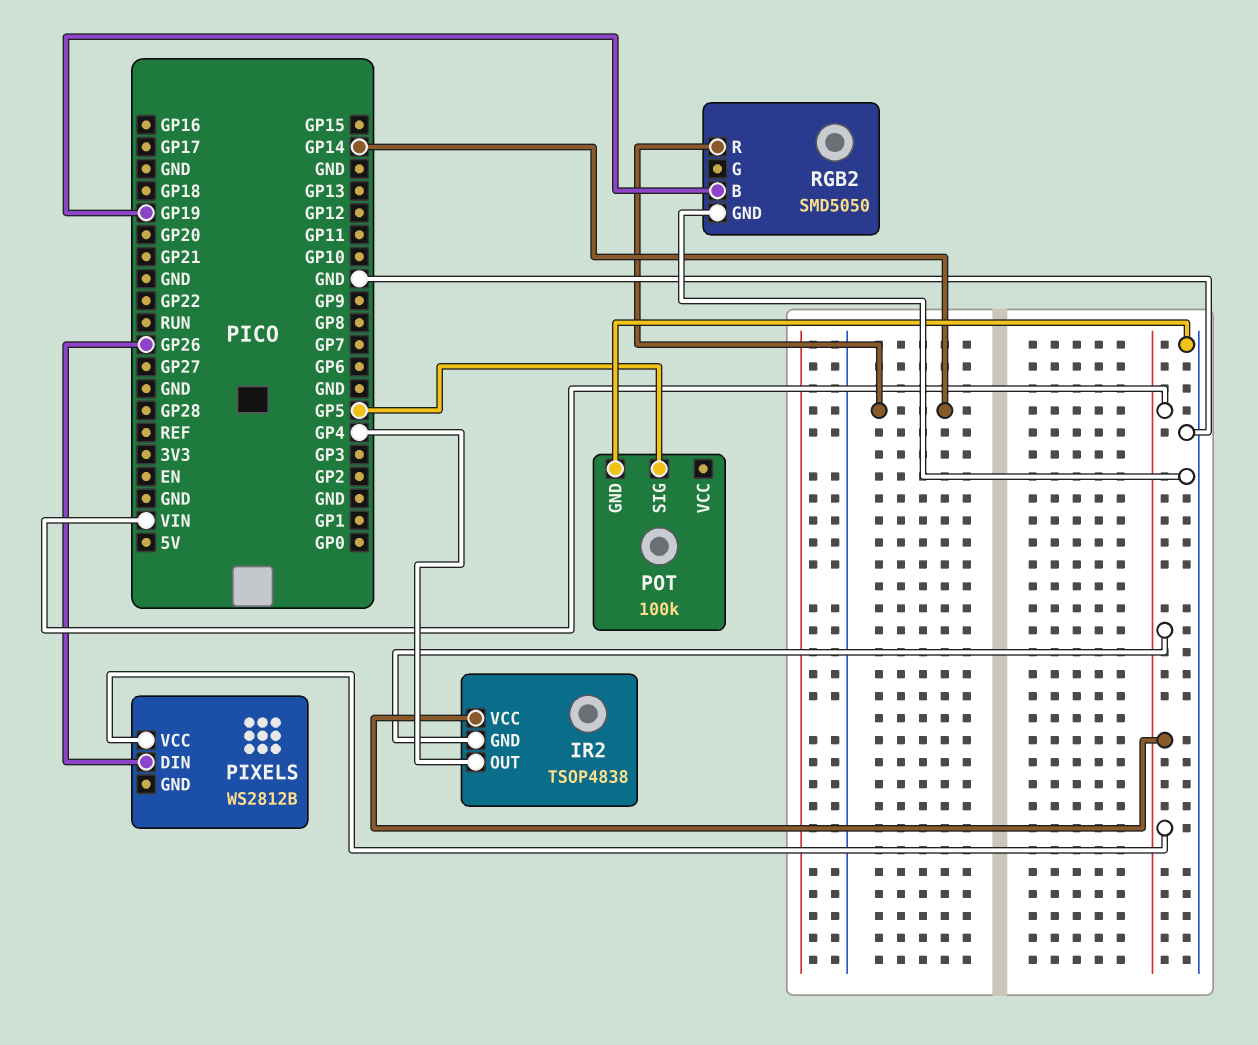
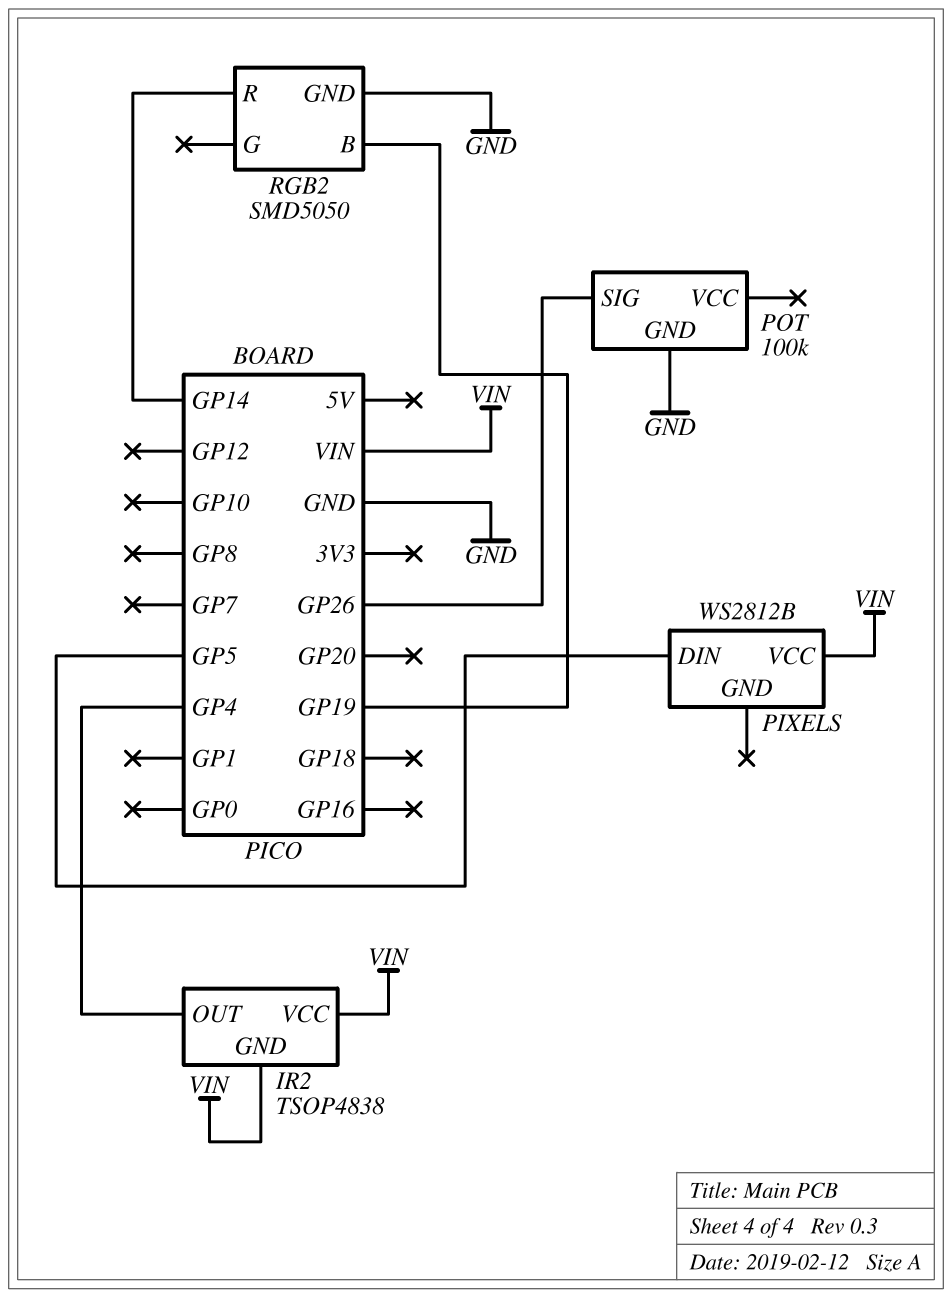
PIXELS pin DIN: GP26 -> GP5
POT pin SIG: GP5 -> GP26

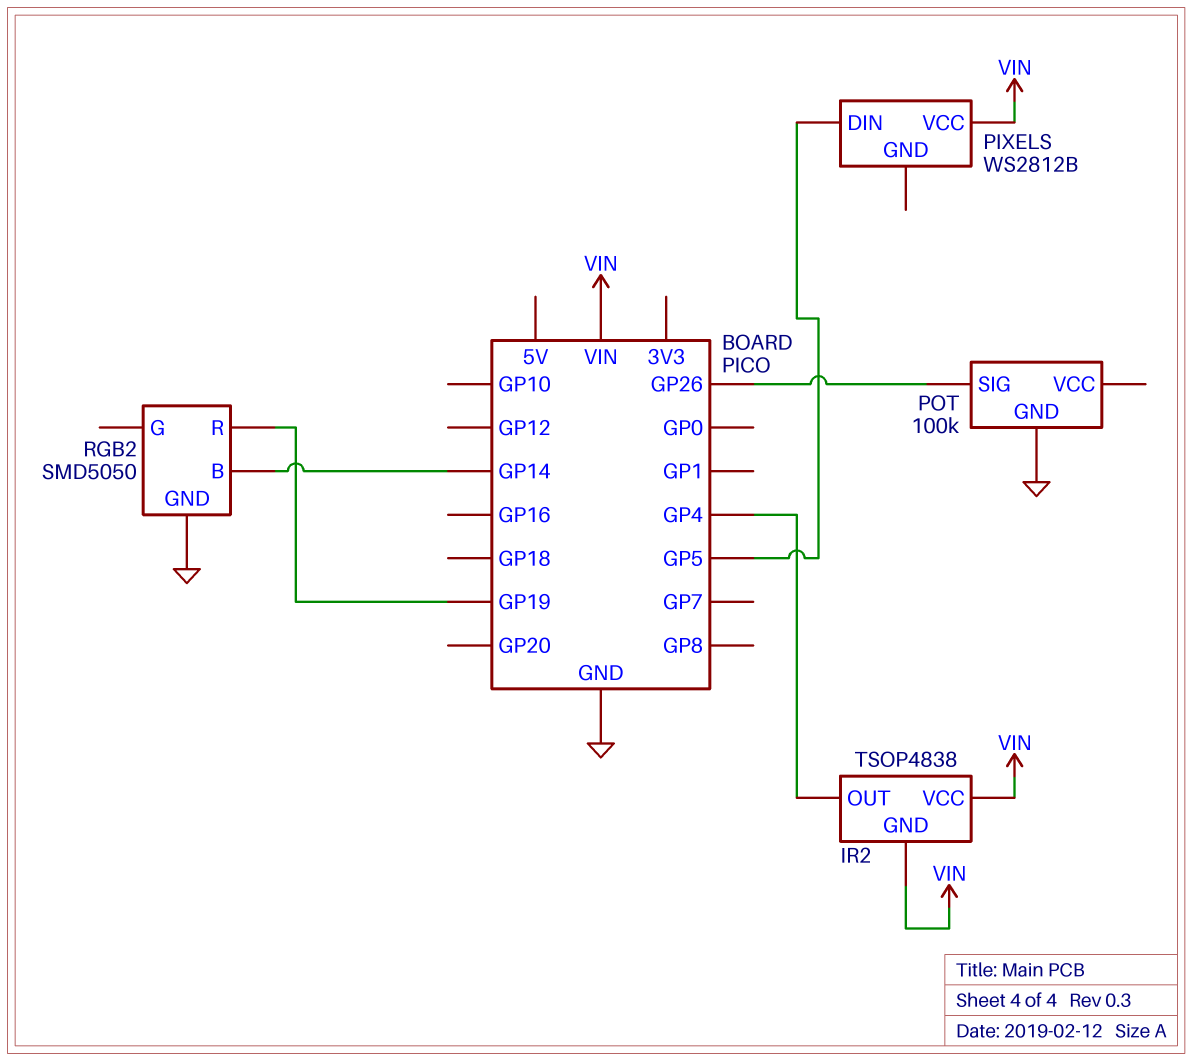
RGB2 pin B: GP19 -> GP14
RGB2 pin R: GP14 -> GP19

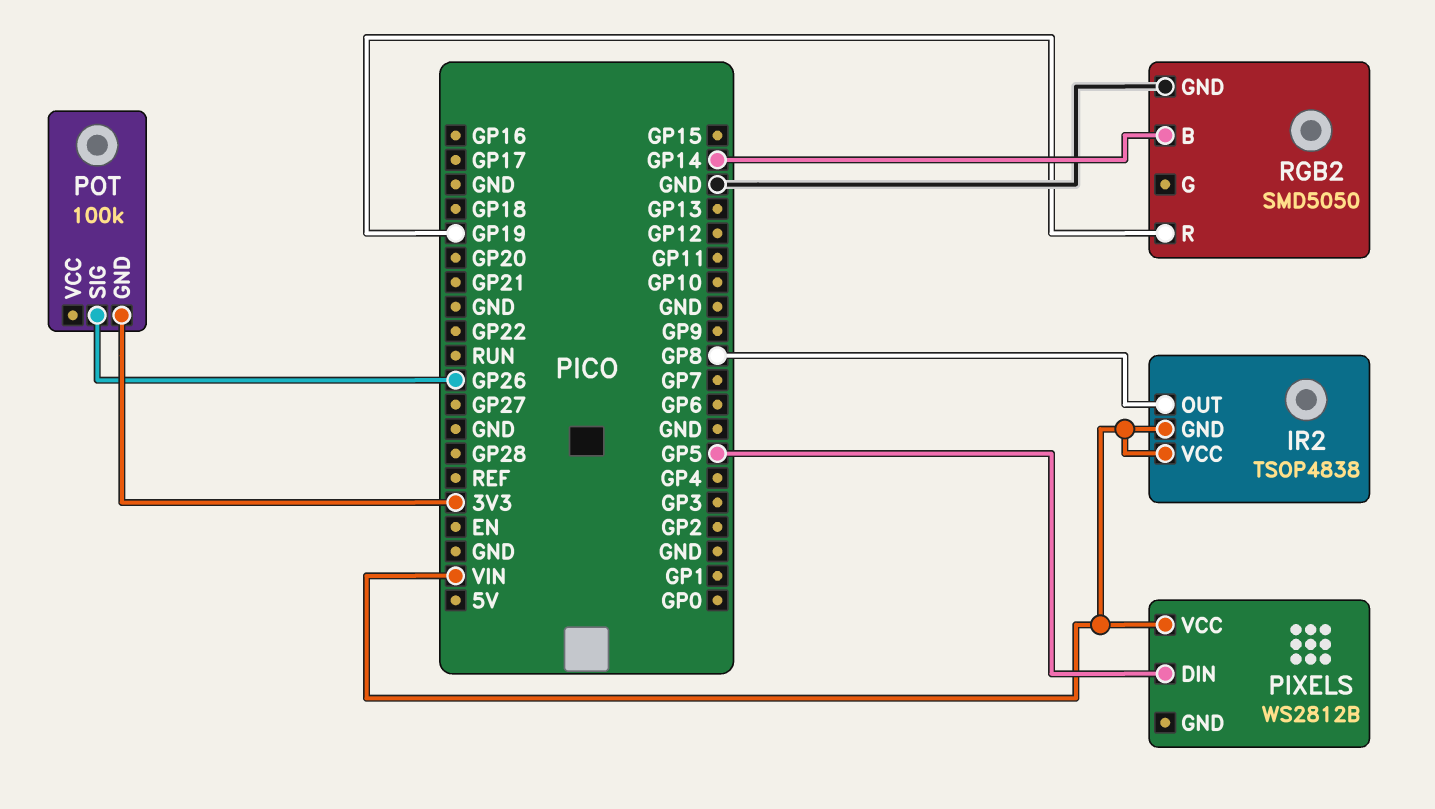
IR2 pin OUT: GP4 -> GP8
POT pin GND: GND -> 3V3

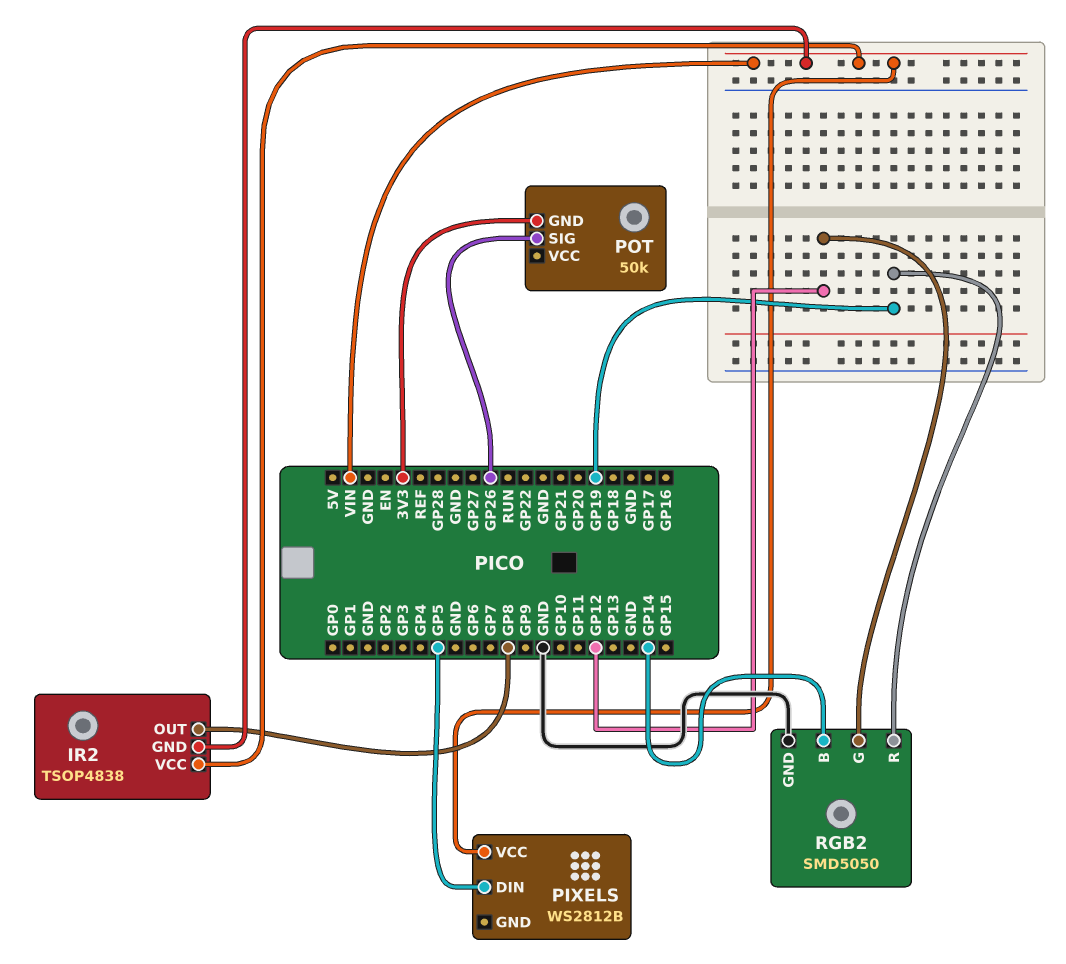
POT: 100k -> 50k
RGB2 pin G: none -> GP12

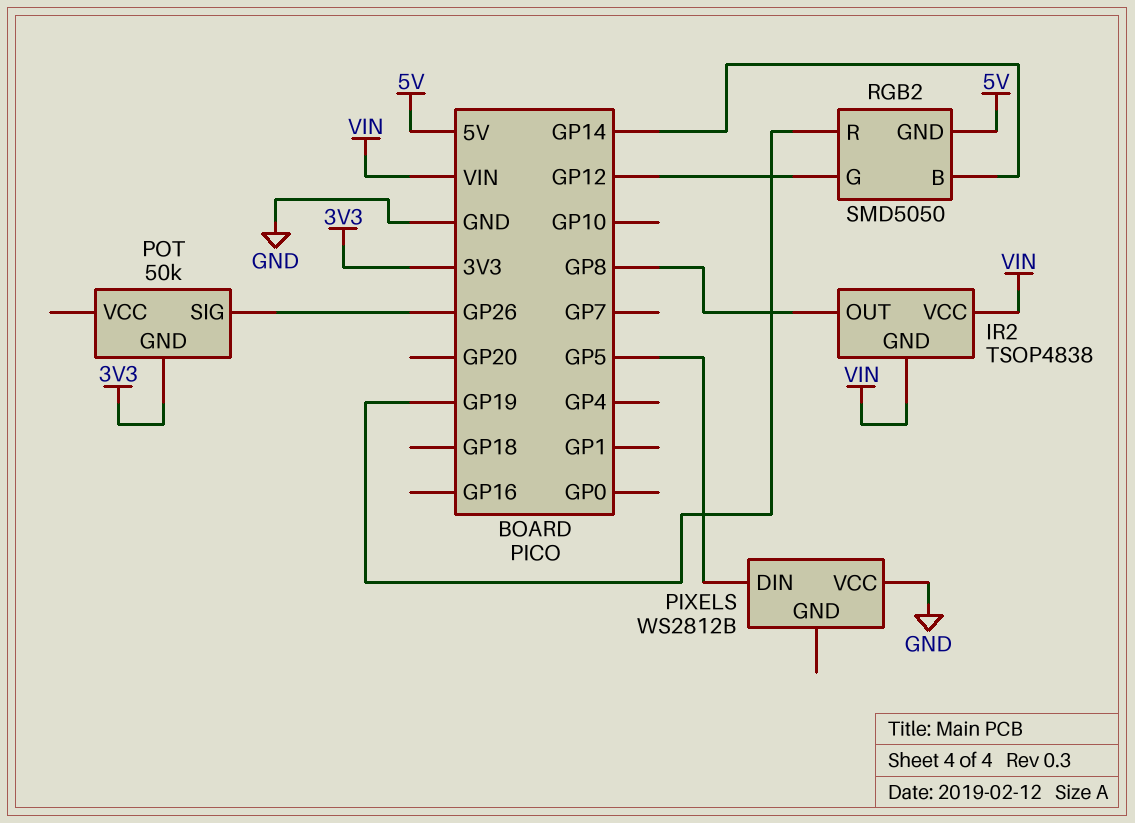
PIXELS pin VCC: VIN -> GND
RGB2 pin GND: GND -> 5V

